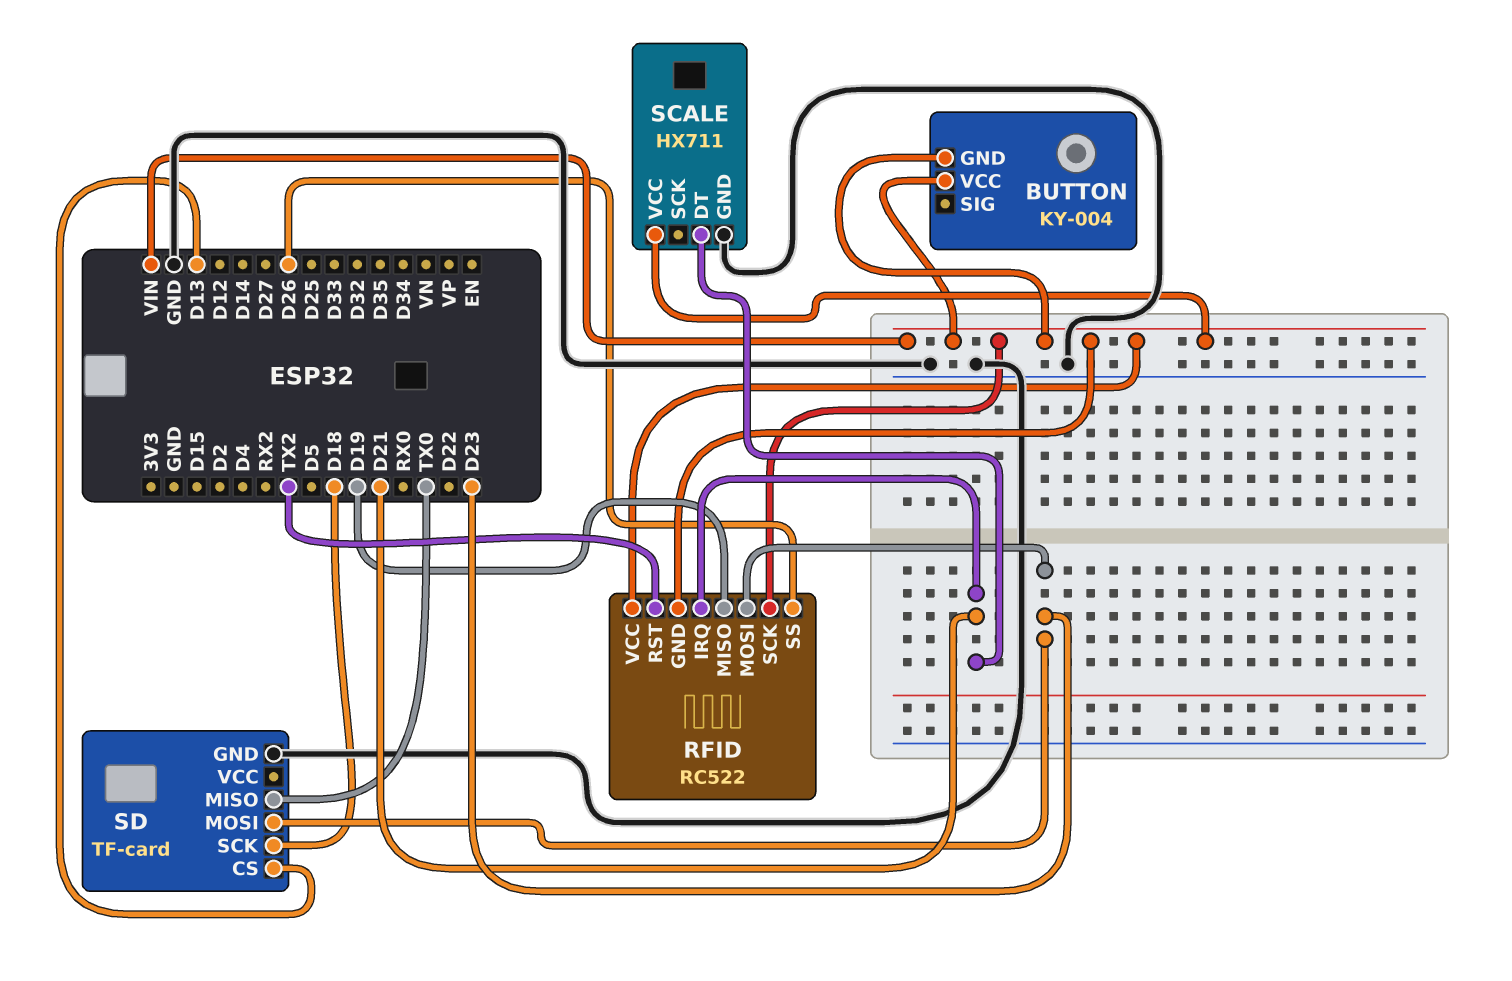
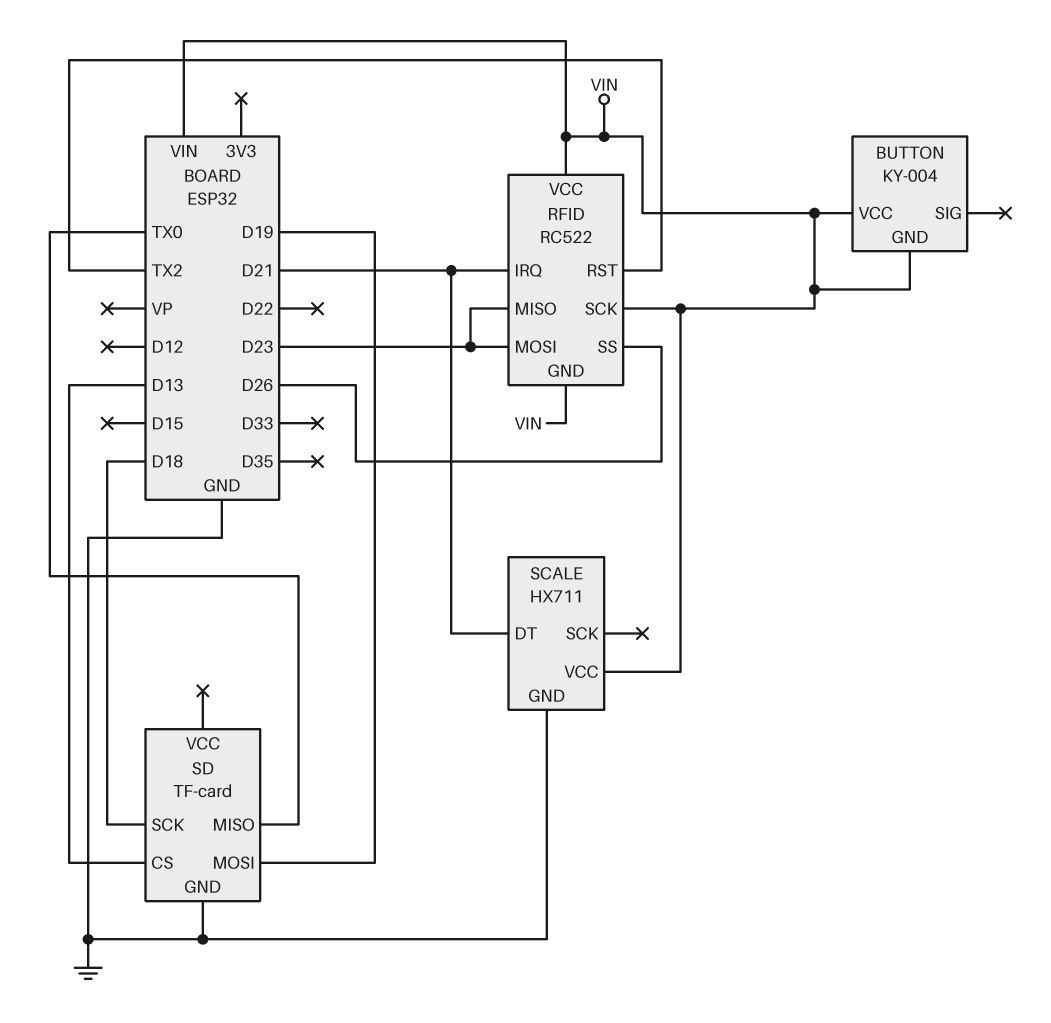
RFID pin MISO: D19 -> D23
SD pin MOSI: D23 -> D19

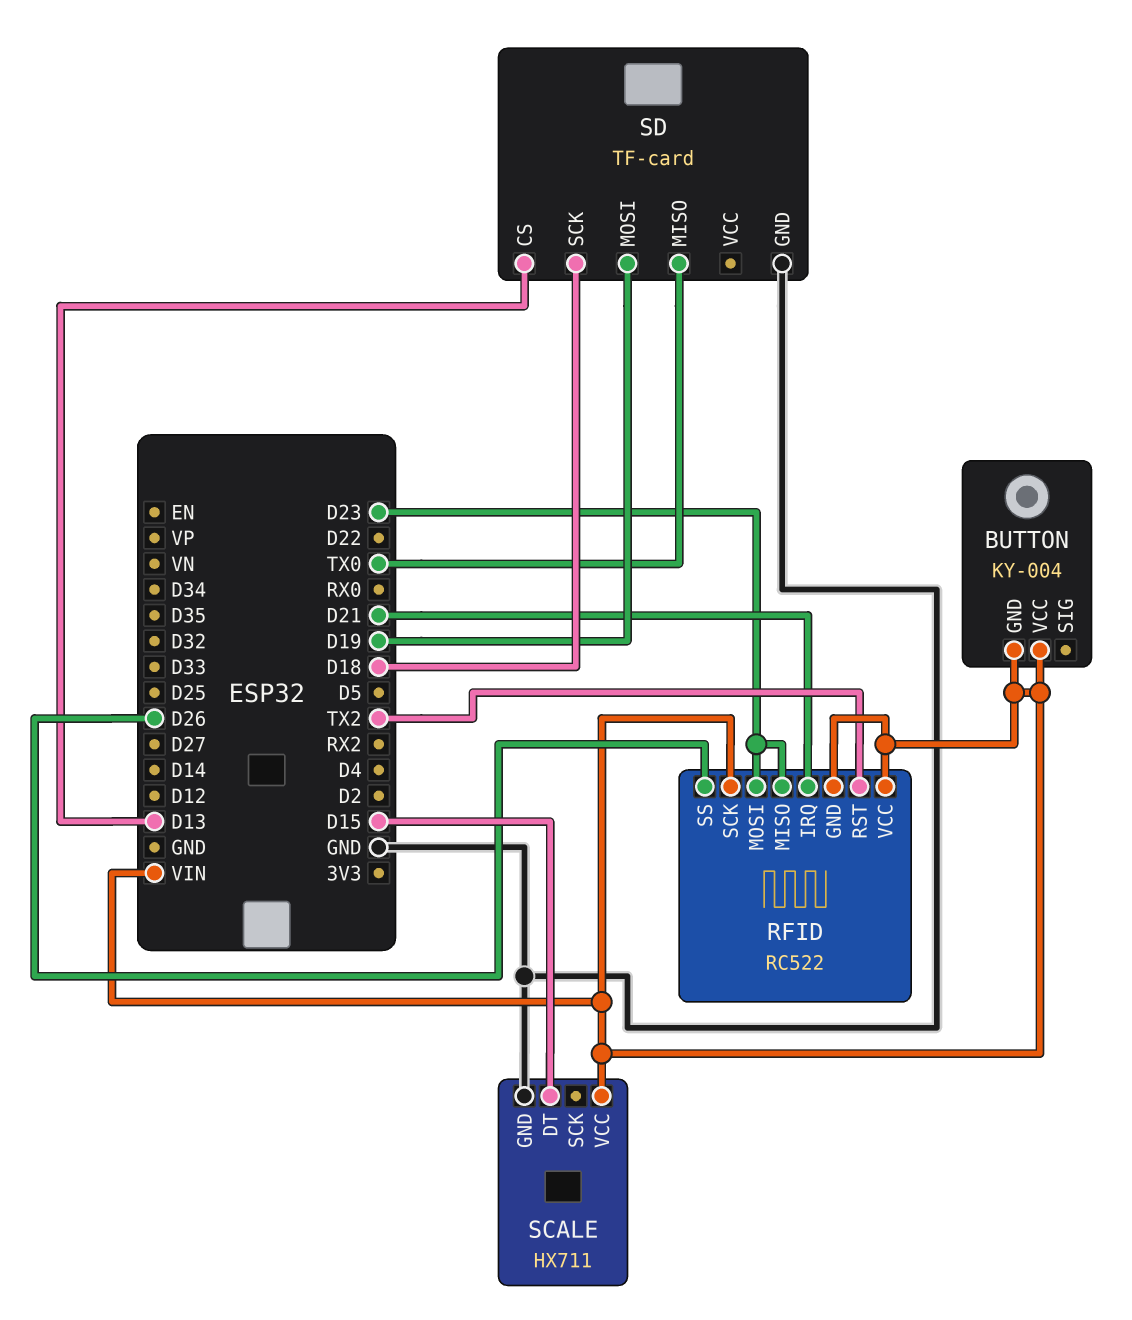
SCALE pin DT: D21 -> D15

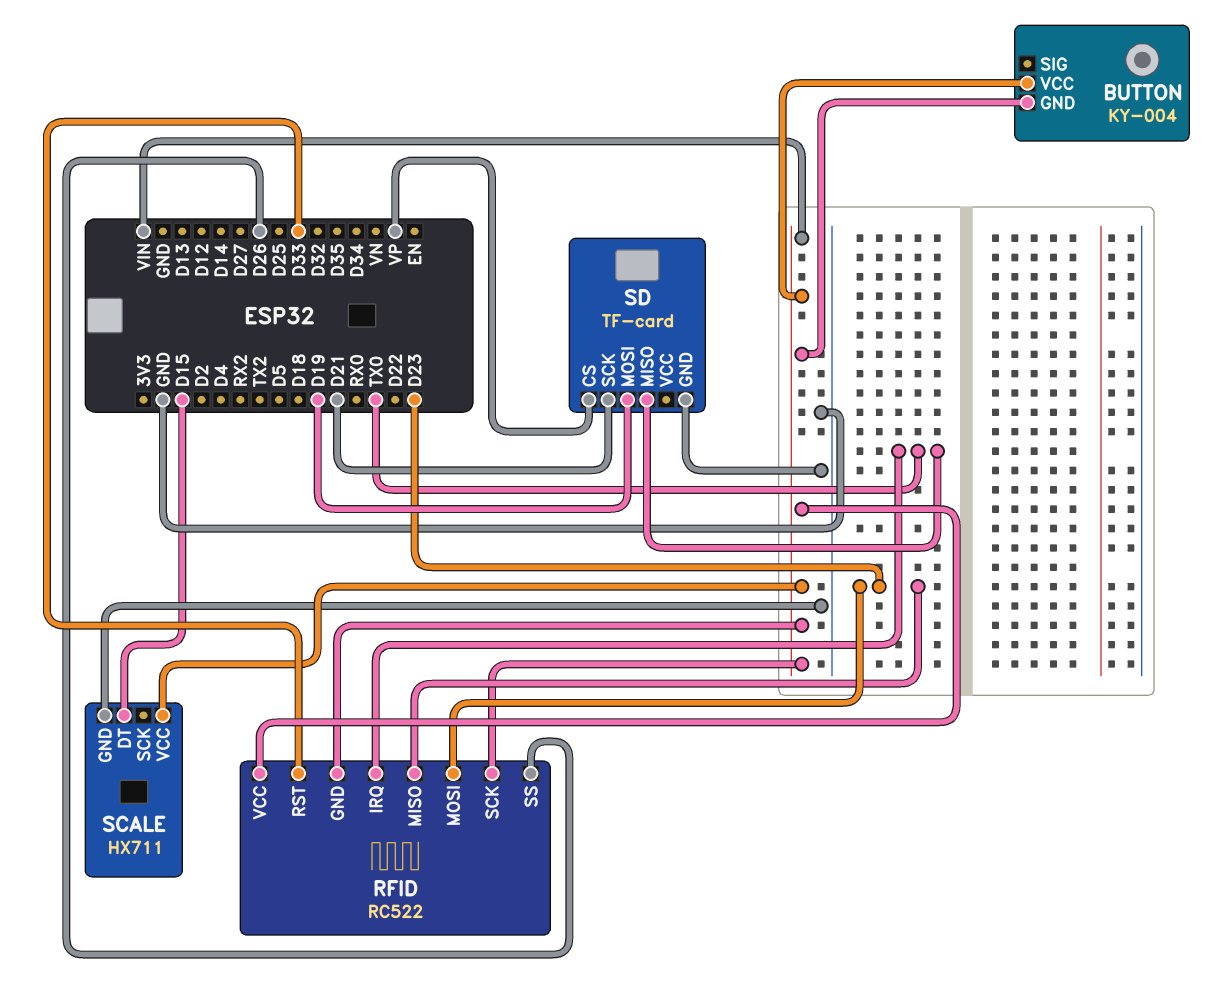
RFID pin IRQ: D21 -> TX0
RFID pin RST: TX2 -> D33
SD pin CS: D13 -> VP
SD pin SCK: D18 -> D21

